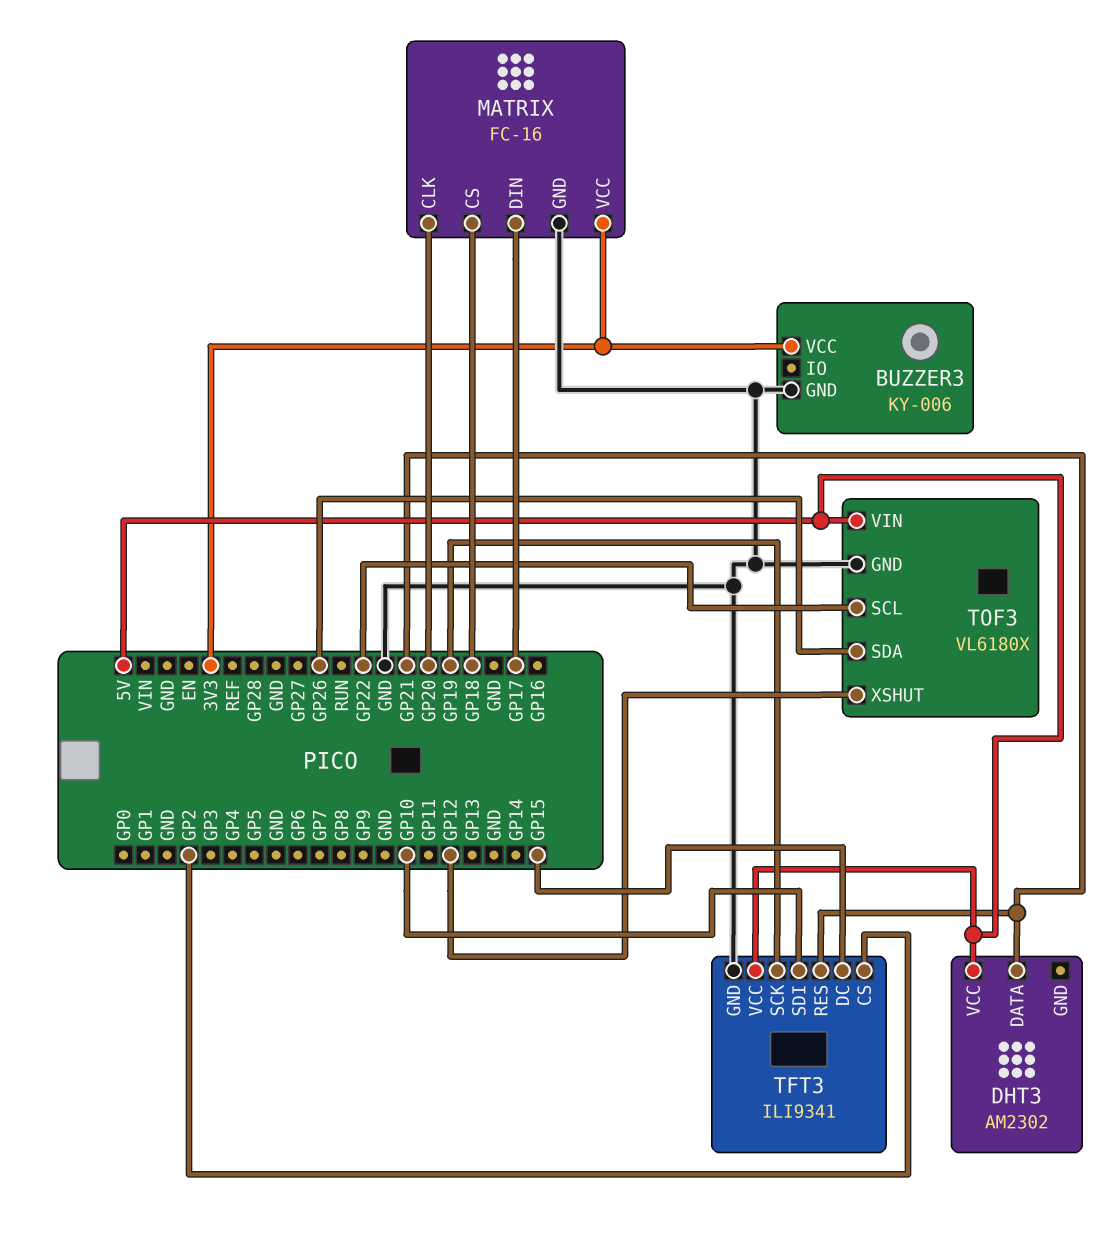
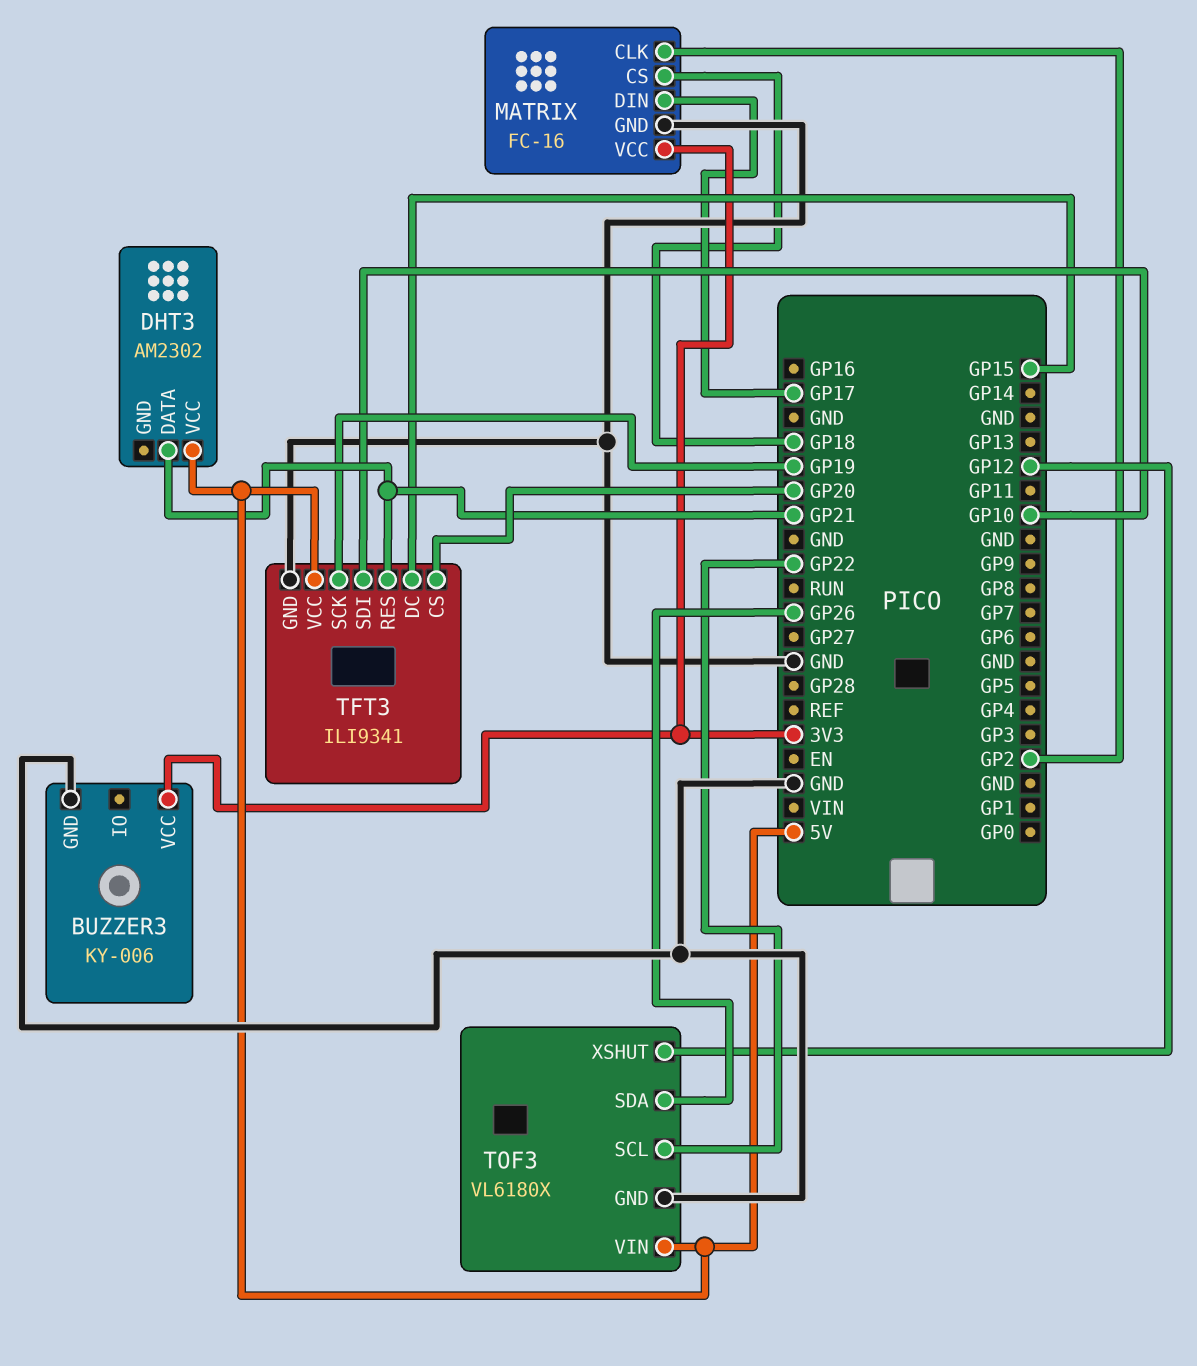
MATRIX pin CLK: GP20 -> GP2
TFT3 pin CS: GP2 -> GP20

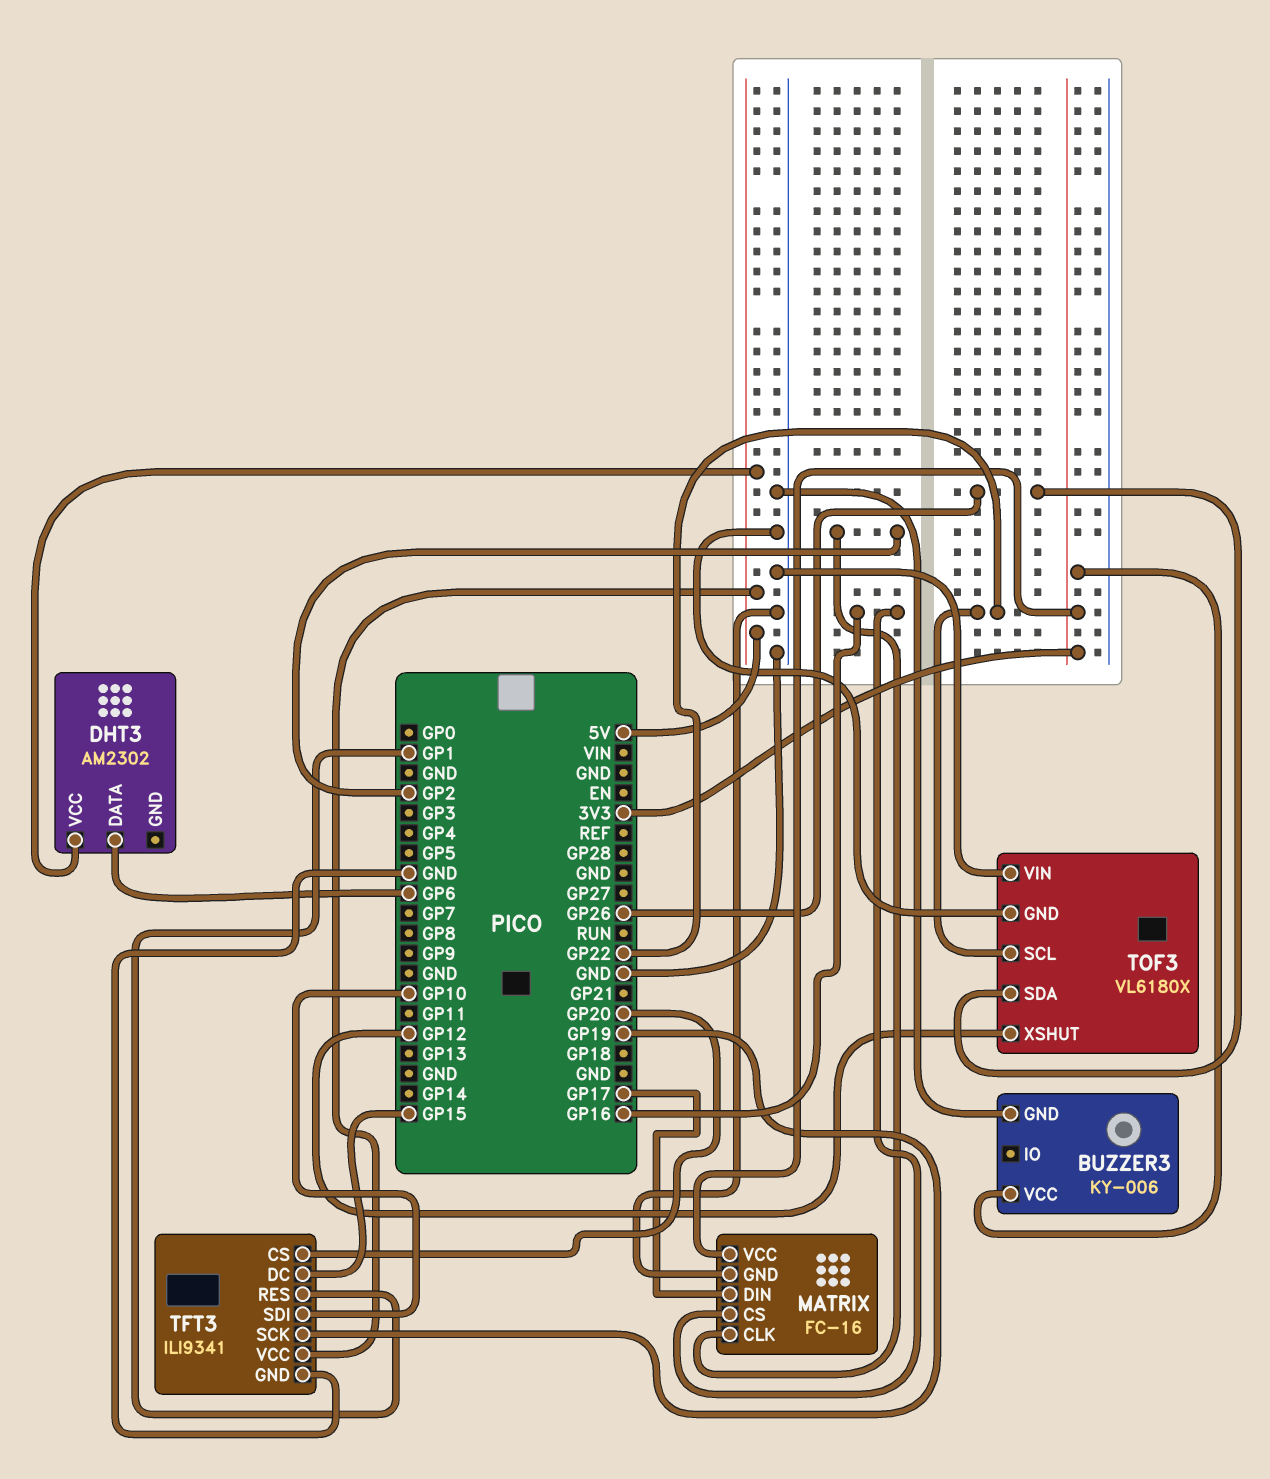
DHT3 pin DATA: GP21 -> GP6
MATRIX pin CS: GP18 -> GP16
TFT3 pin RES: GP21 -> GP1
TOF3 pin VIN: 5V -> GND

